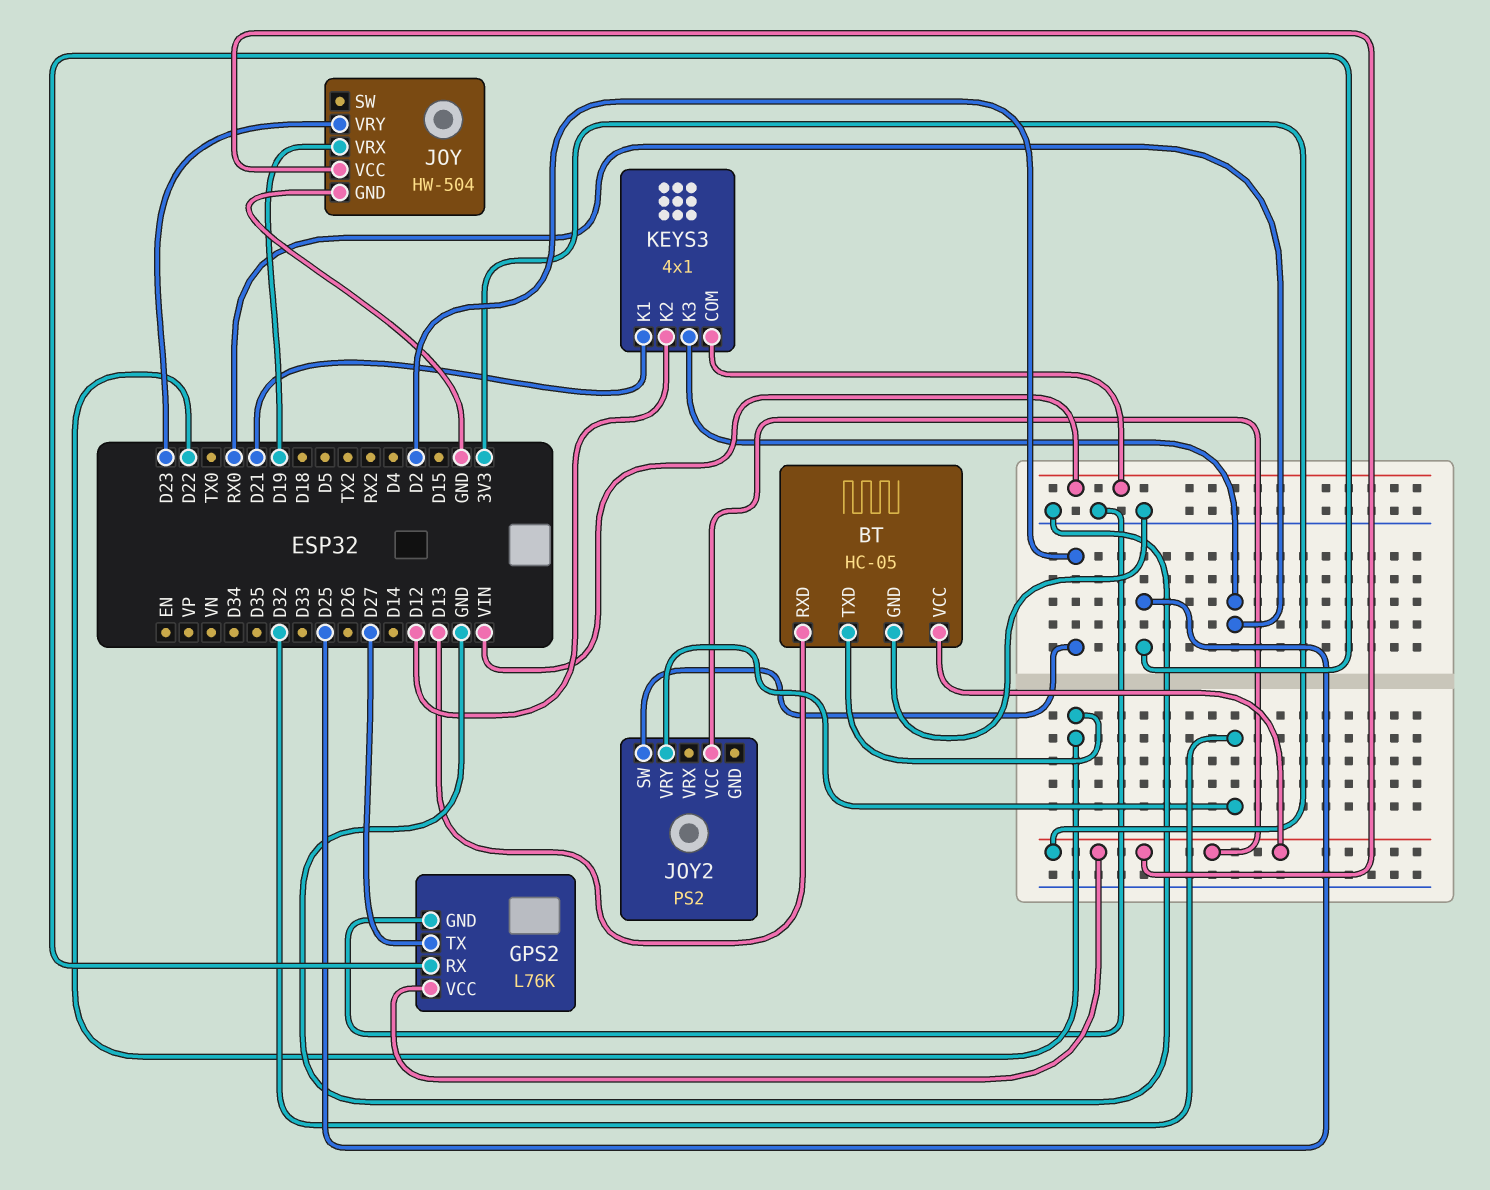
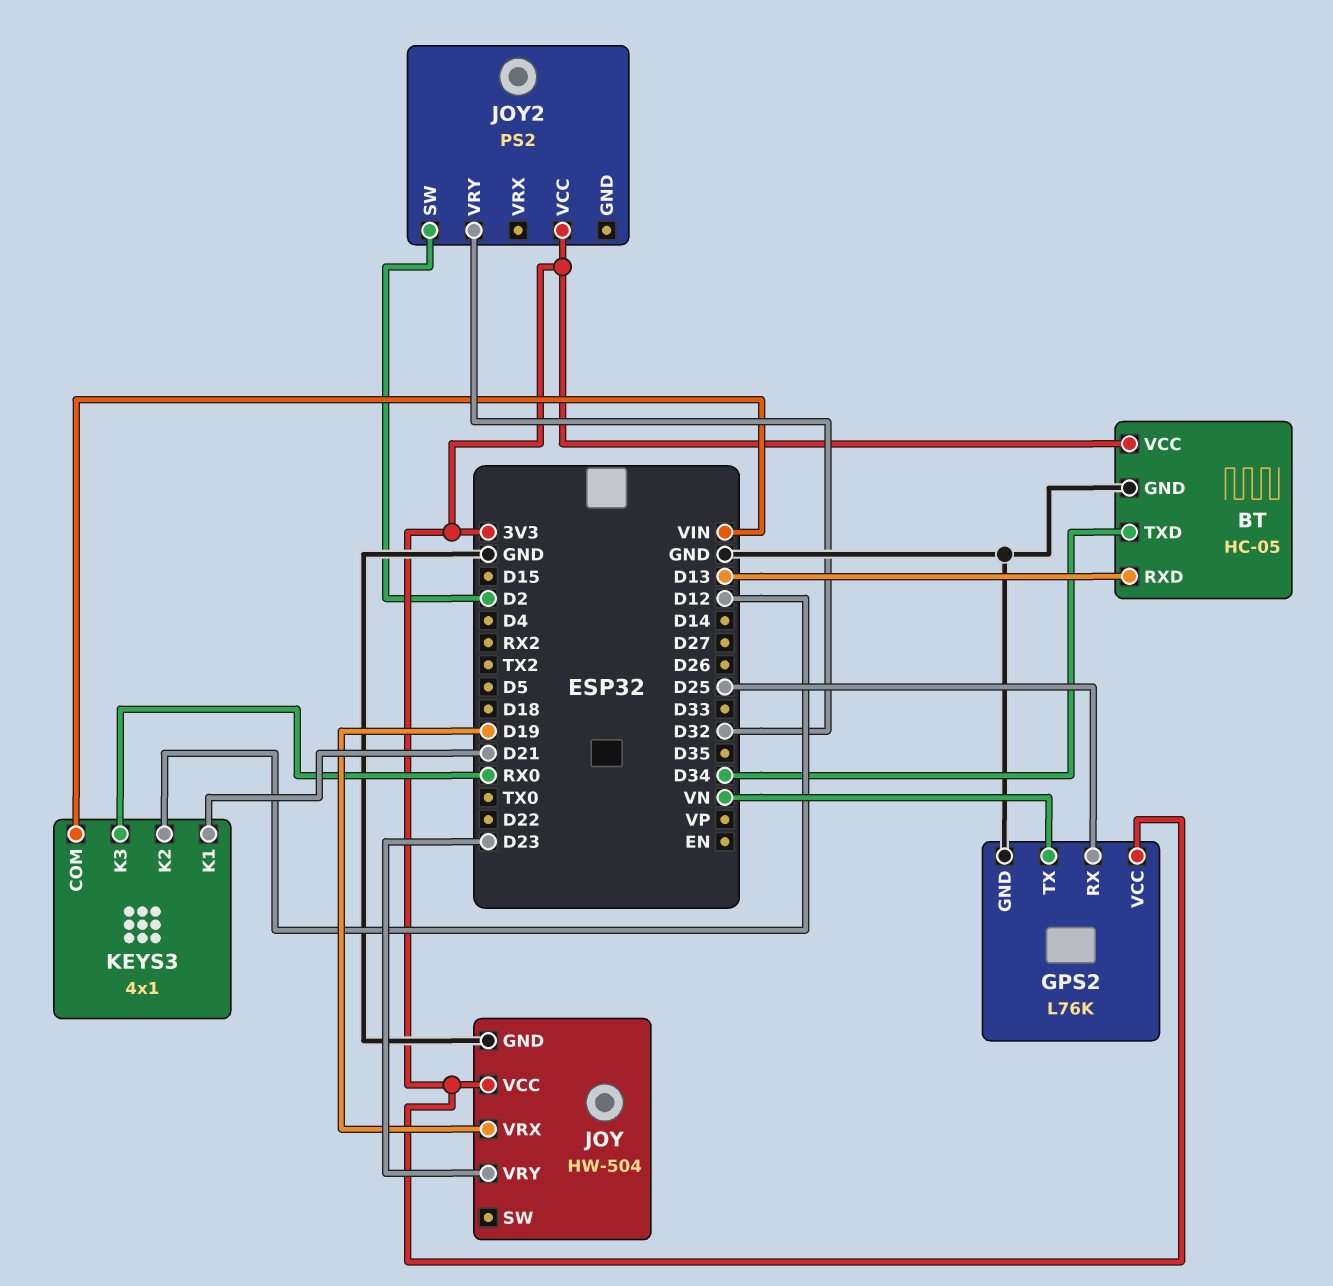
BT pin TXD: D22 -> D34
GPS2 pin TX: D27 -> VN

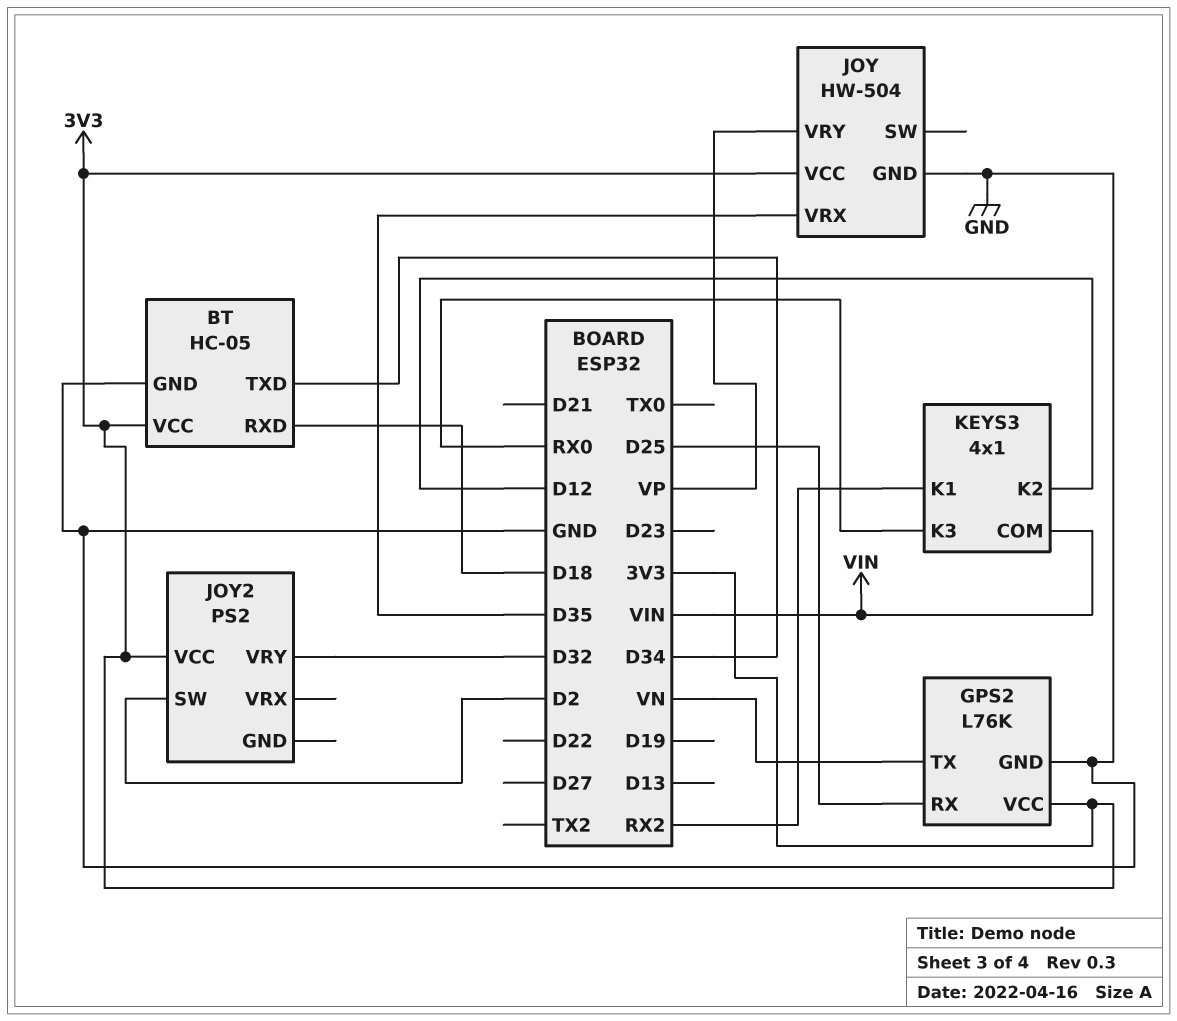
BT pin RXD: D13 -> D18
JOY pin VRX: D19 -> D35
JOY pin VRY: D23 -> VP
KEYS3 pin K1: D21 -> RX2

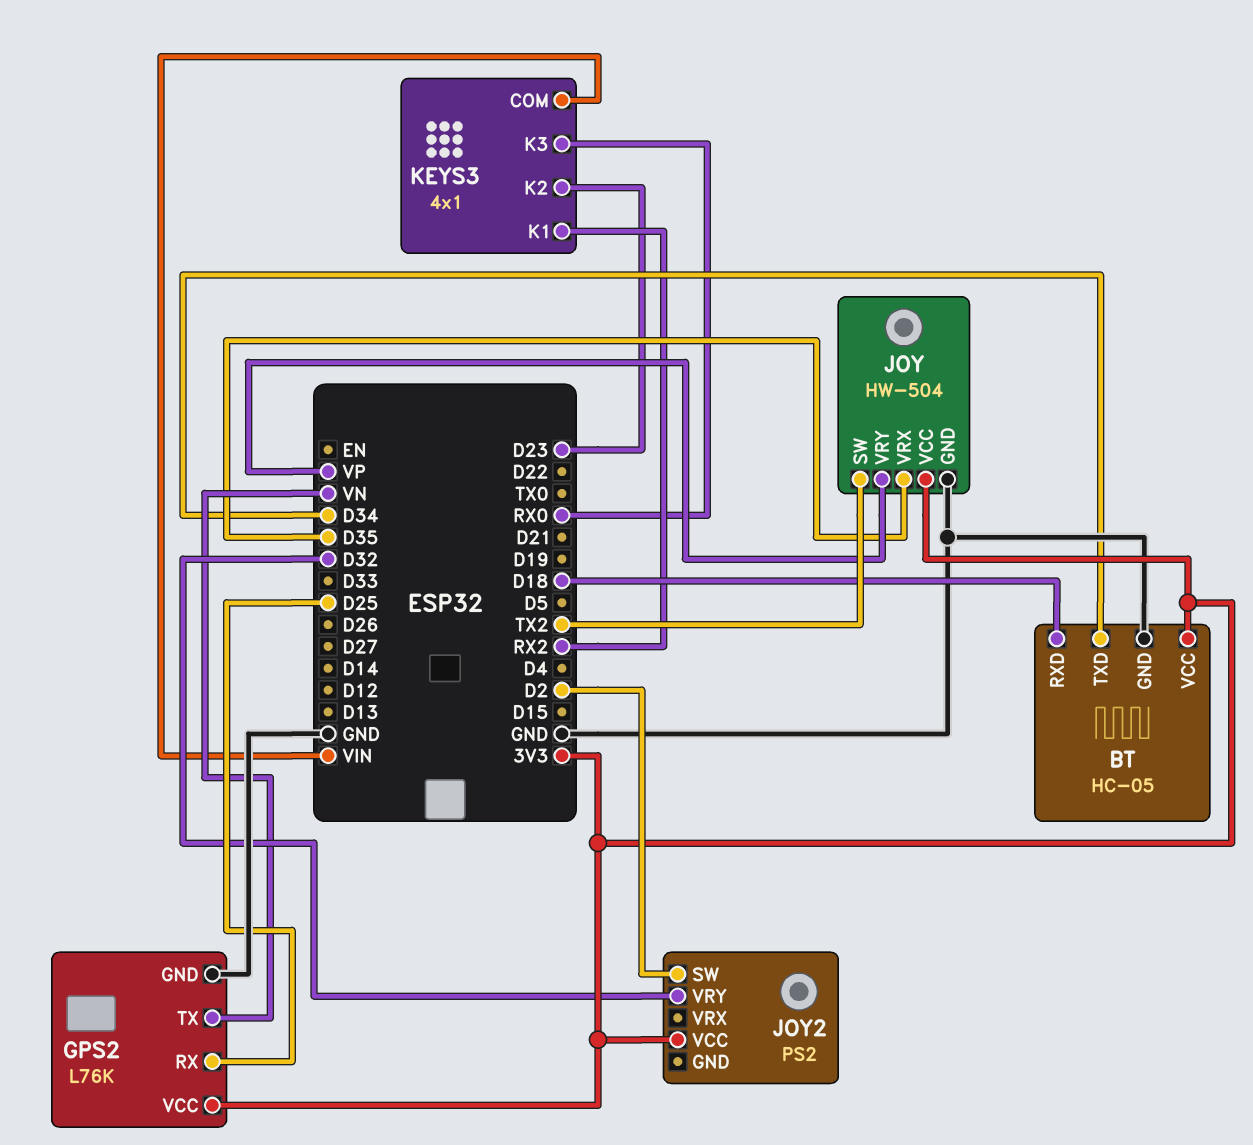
JOY pin SW: none -> TX2
KEYS3 pin K2: D12 -> D23

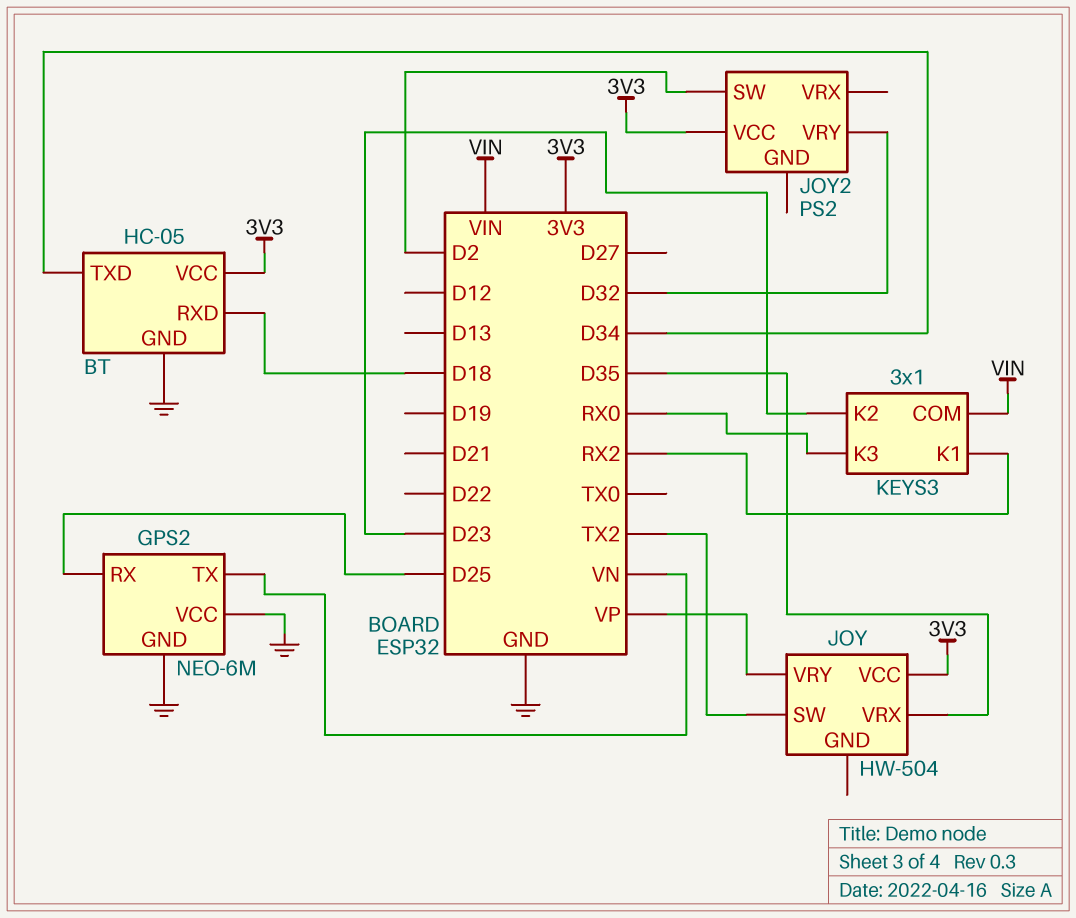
GPS2: L76K -> NEO-6M
GPS2 pin VCC: 3V3 -> GND
JOY pin GND: GND -> none
KEYS3: 4x1 -> 3x1

